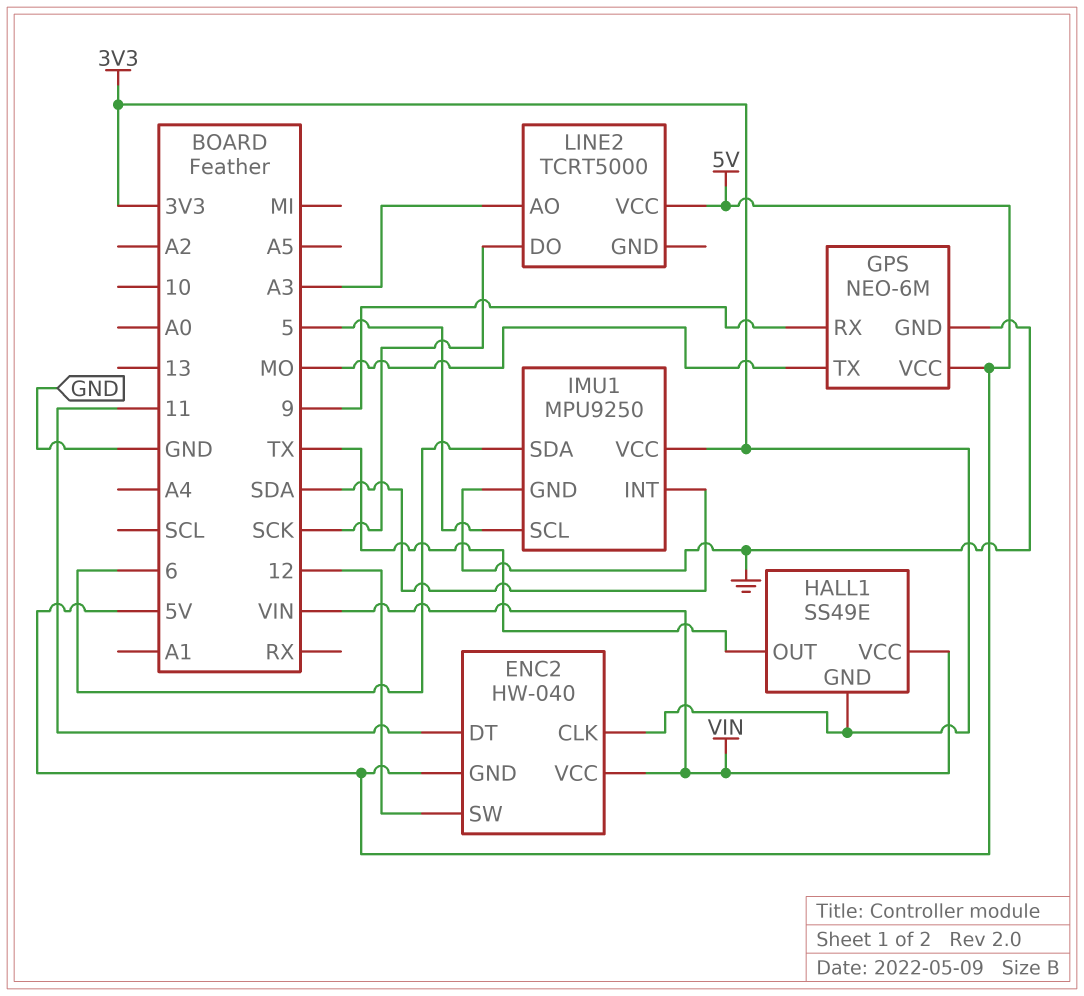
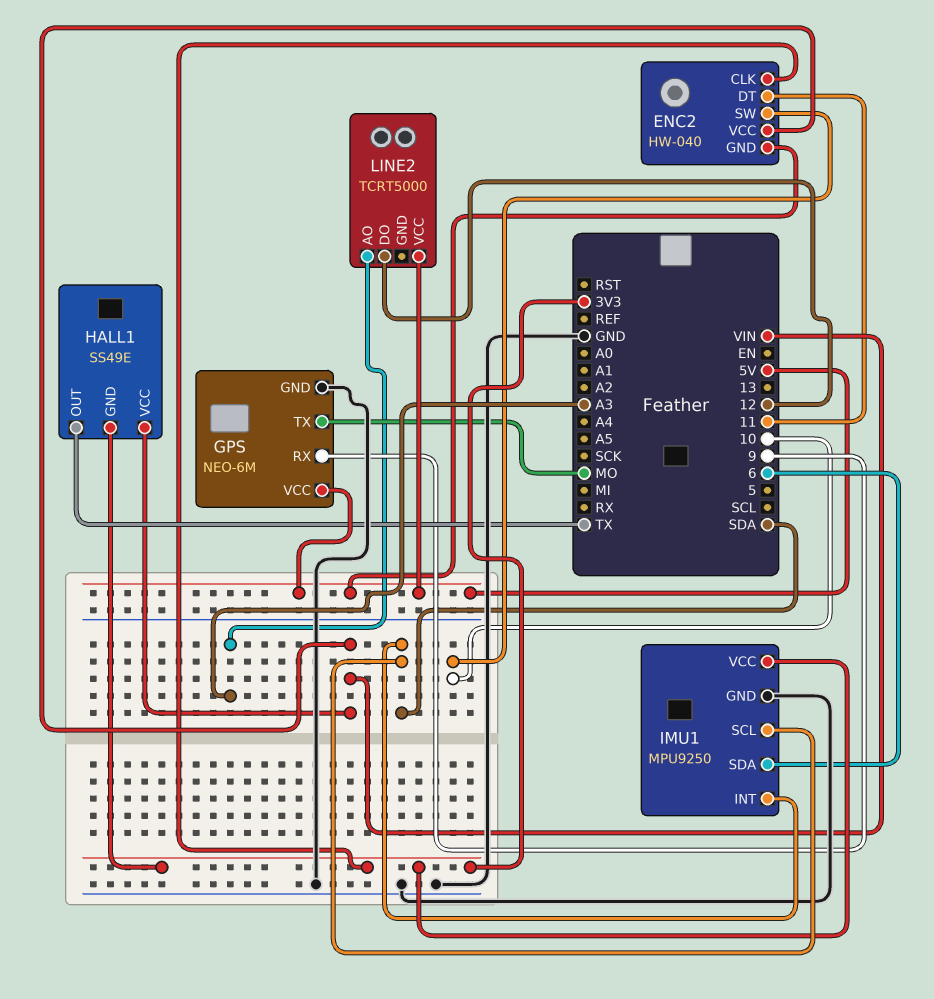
ENC2 pin SW: 12 -> 10
IMU1 pin SCL: 5 -> SDA
LINE2 pin DO: SCK -> 12

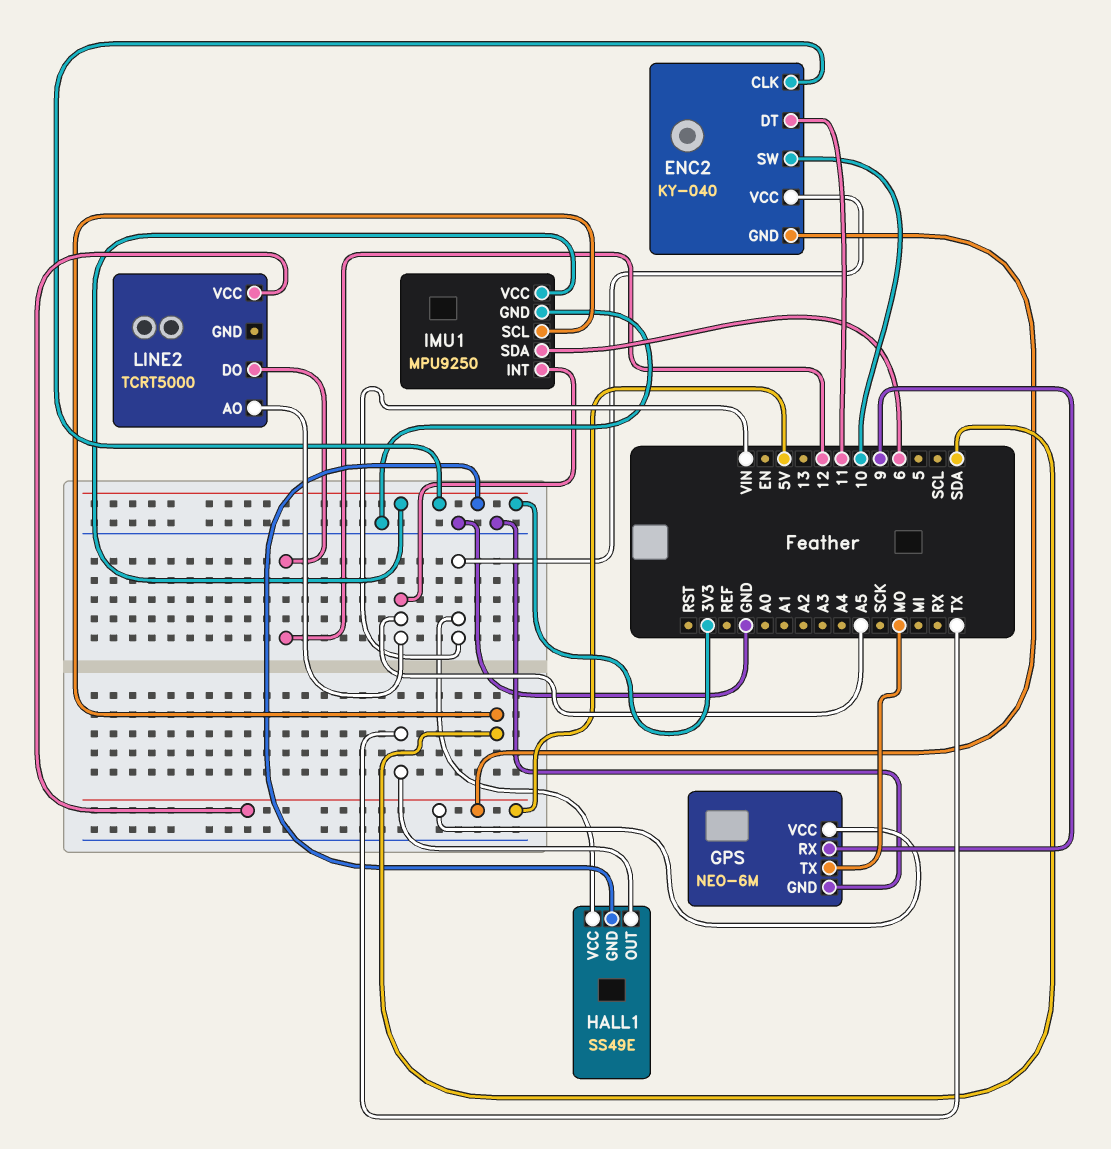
ENC2: HW-040 -> KY-040
IMU1 pin INT: SDA -> A5
LINE2 pin AO: A3 -> A5

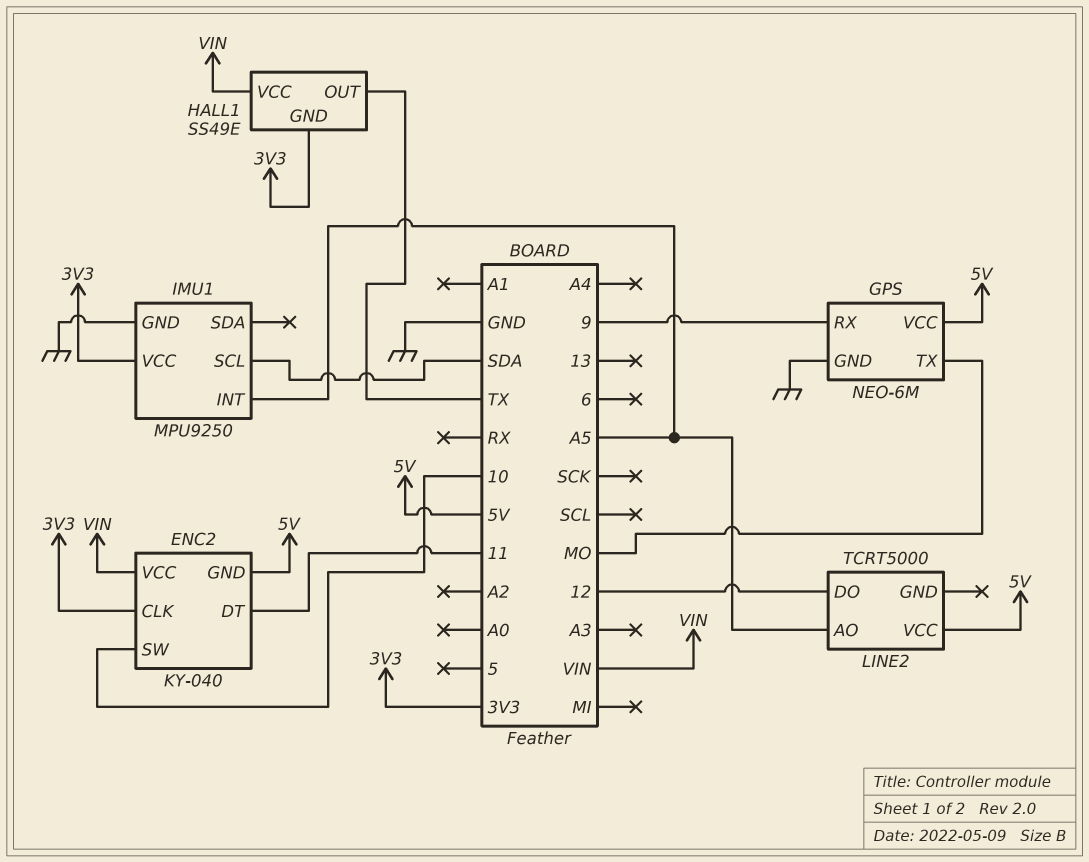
IMU1 pin SDA: 6 -> none

